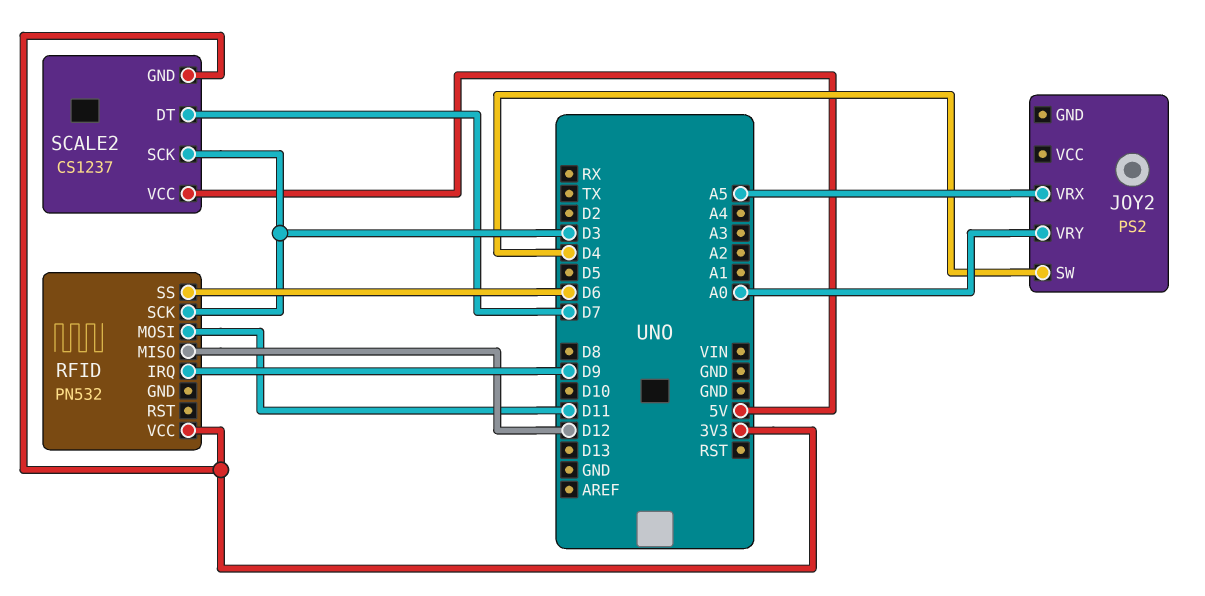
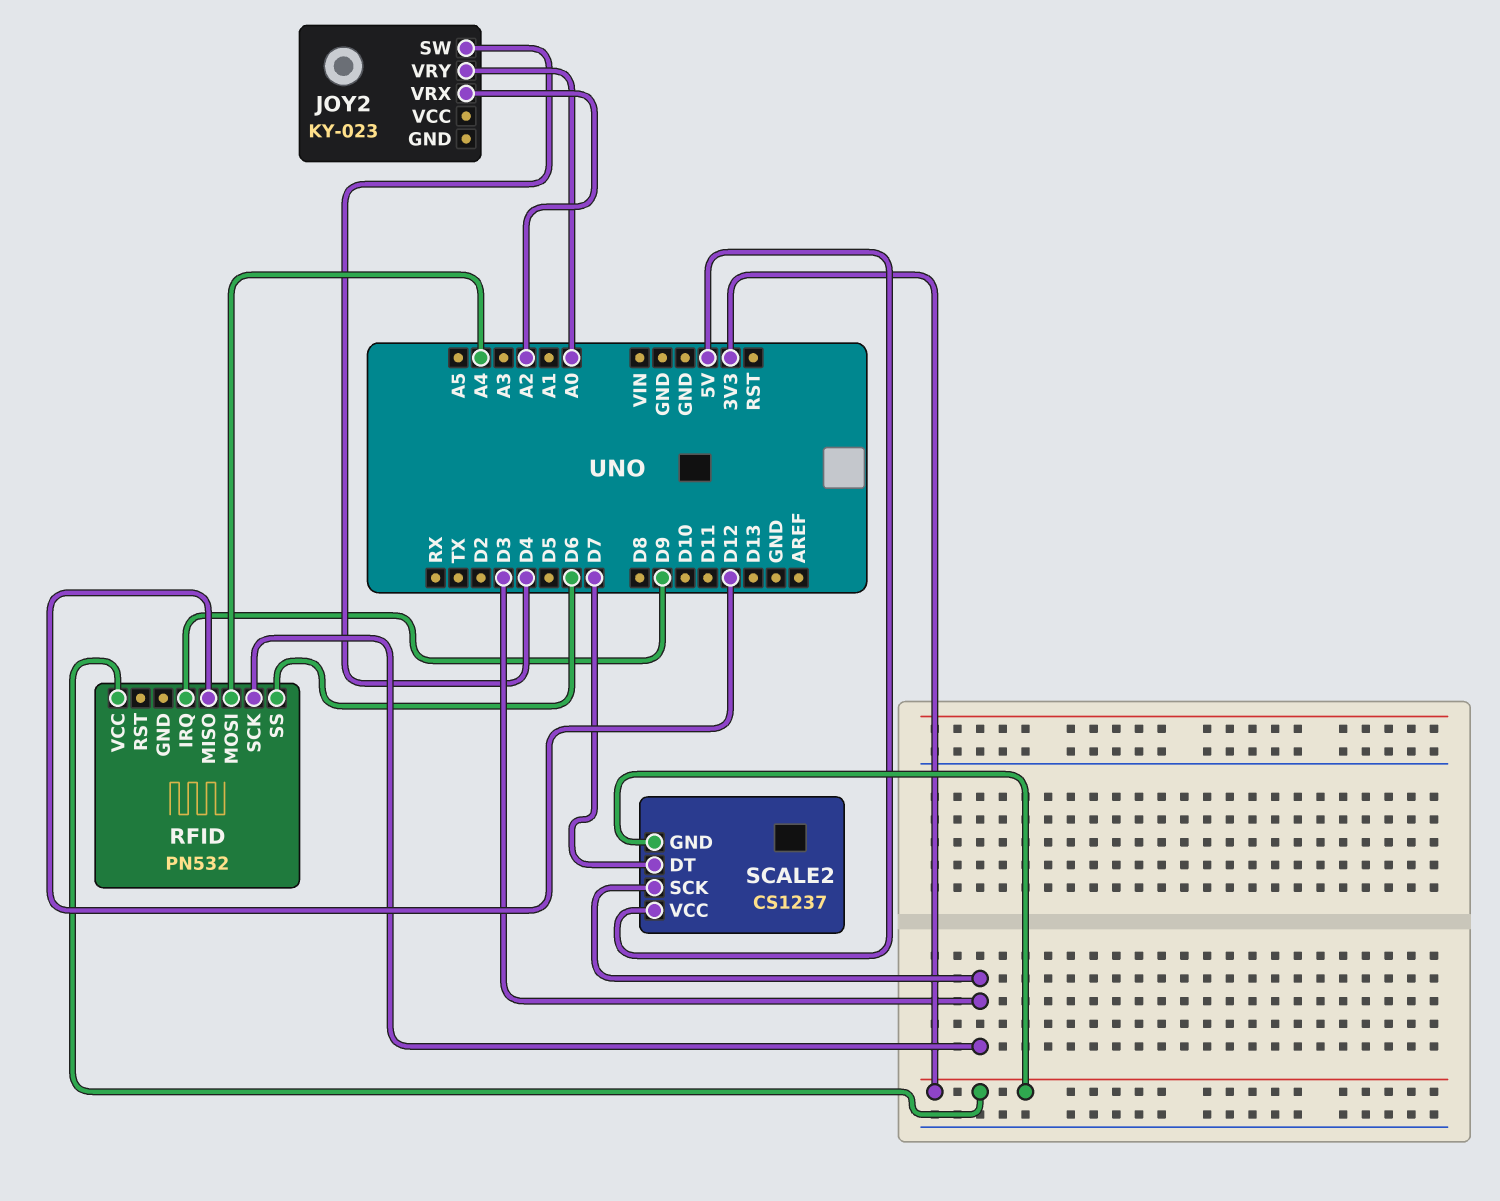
JOY2: PS2 -> KY-023
JOY2 pin VRX: A5 -> A2
RFID pin MOSI: D11 -> A4

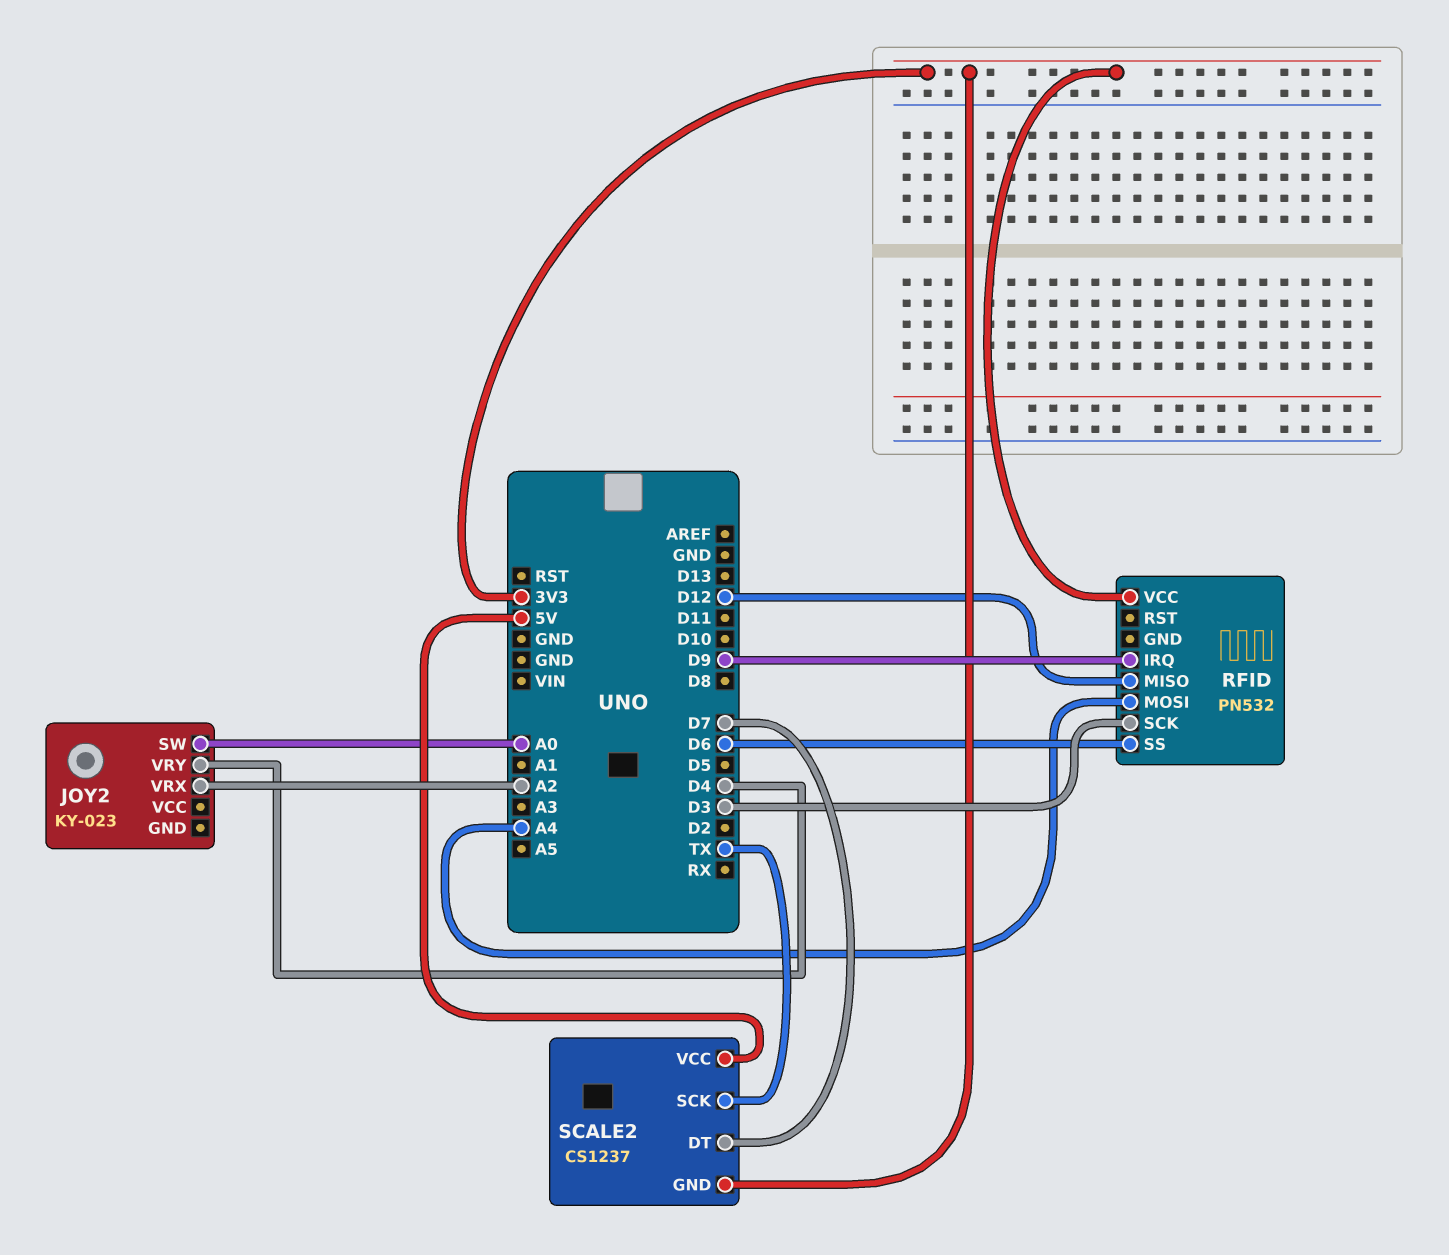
JOY2 pin SW: D4 -> A0
JOY2 pin VRY: A0 -> D4
SCALE2 pin SCK: D3 -> TX

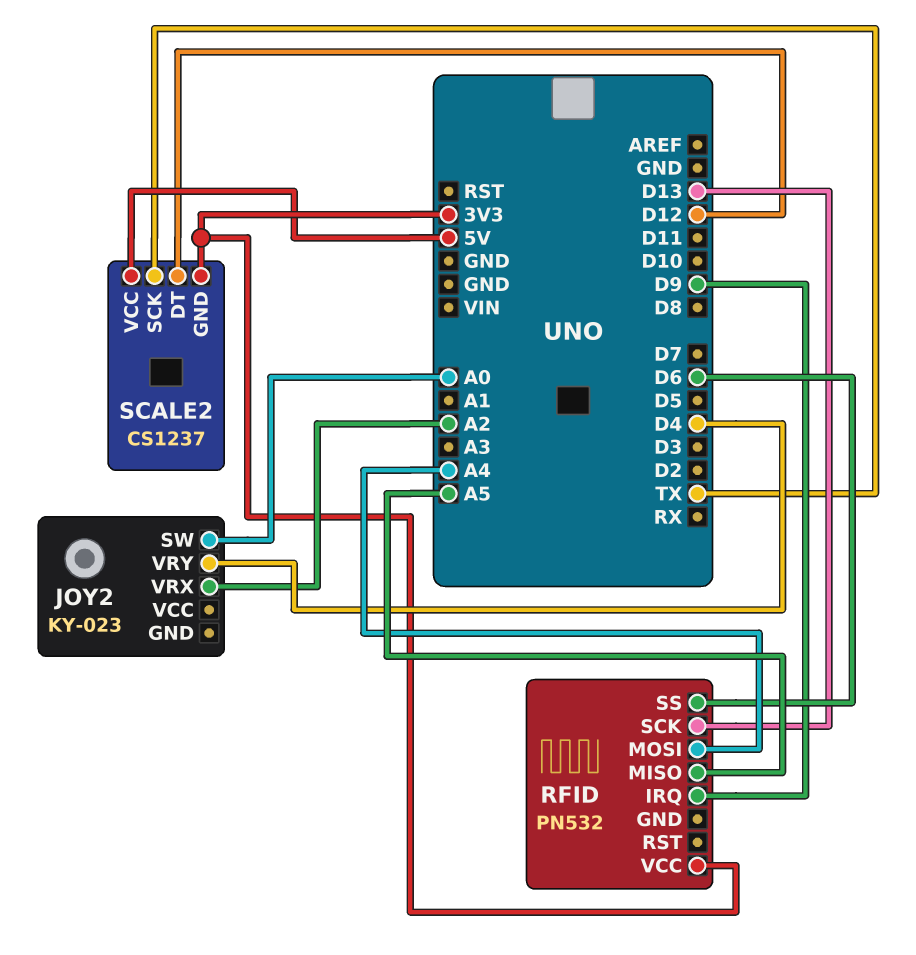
RFID pin MISO: D12 -> A5
RFID pin SCK: D3 -> D13
SCALE2 pin DT: D7 -> D12

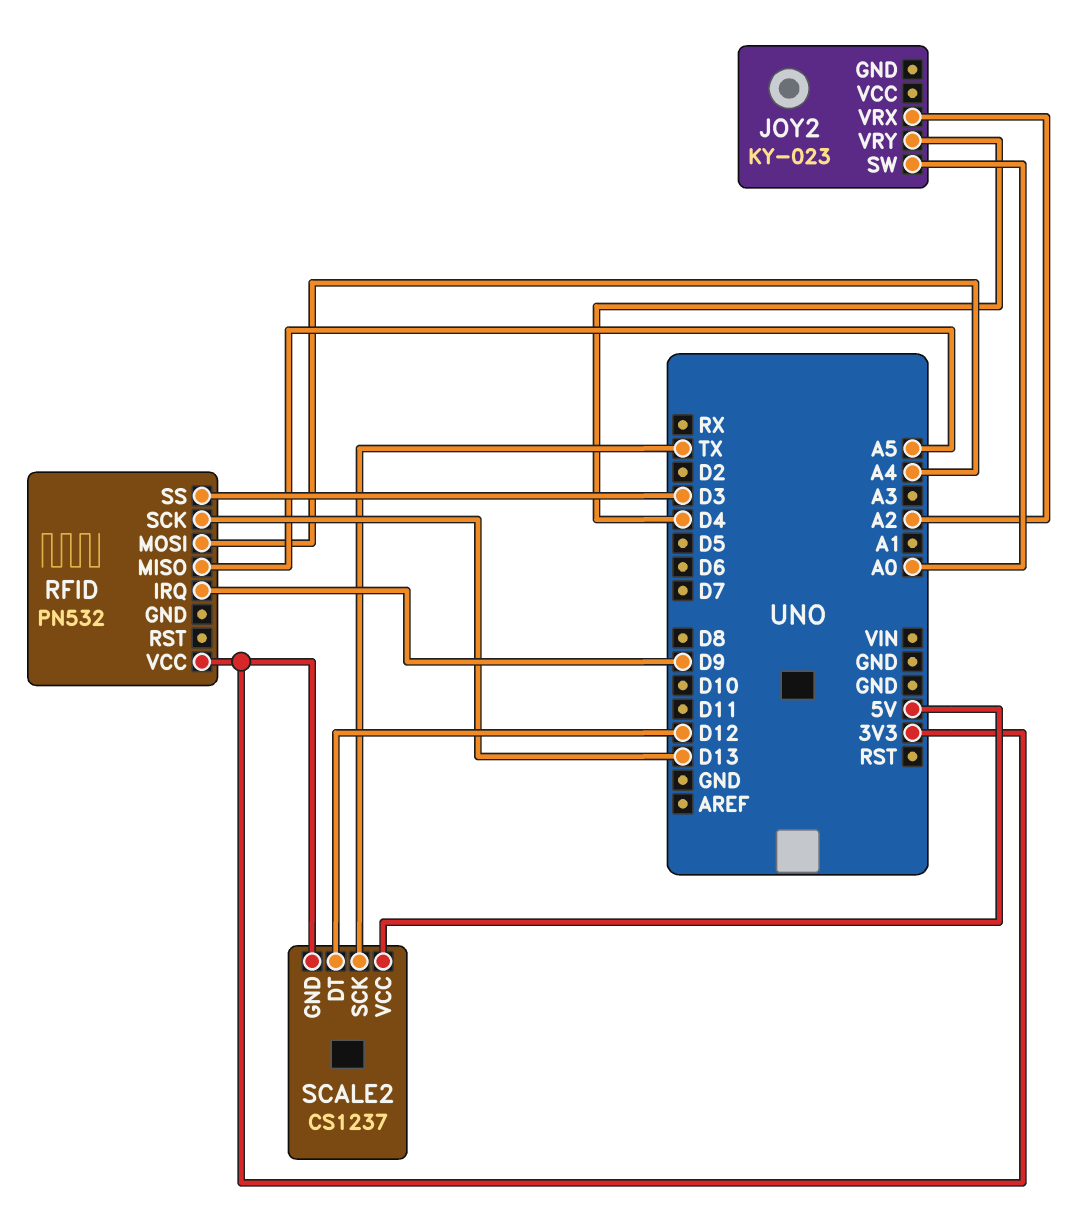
RFID pin SS: D6 -> D3

